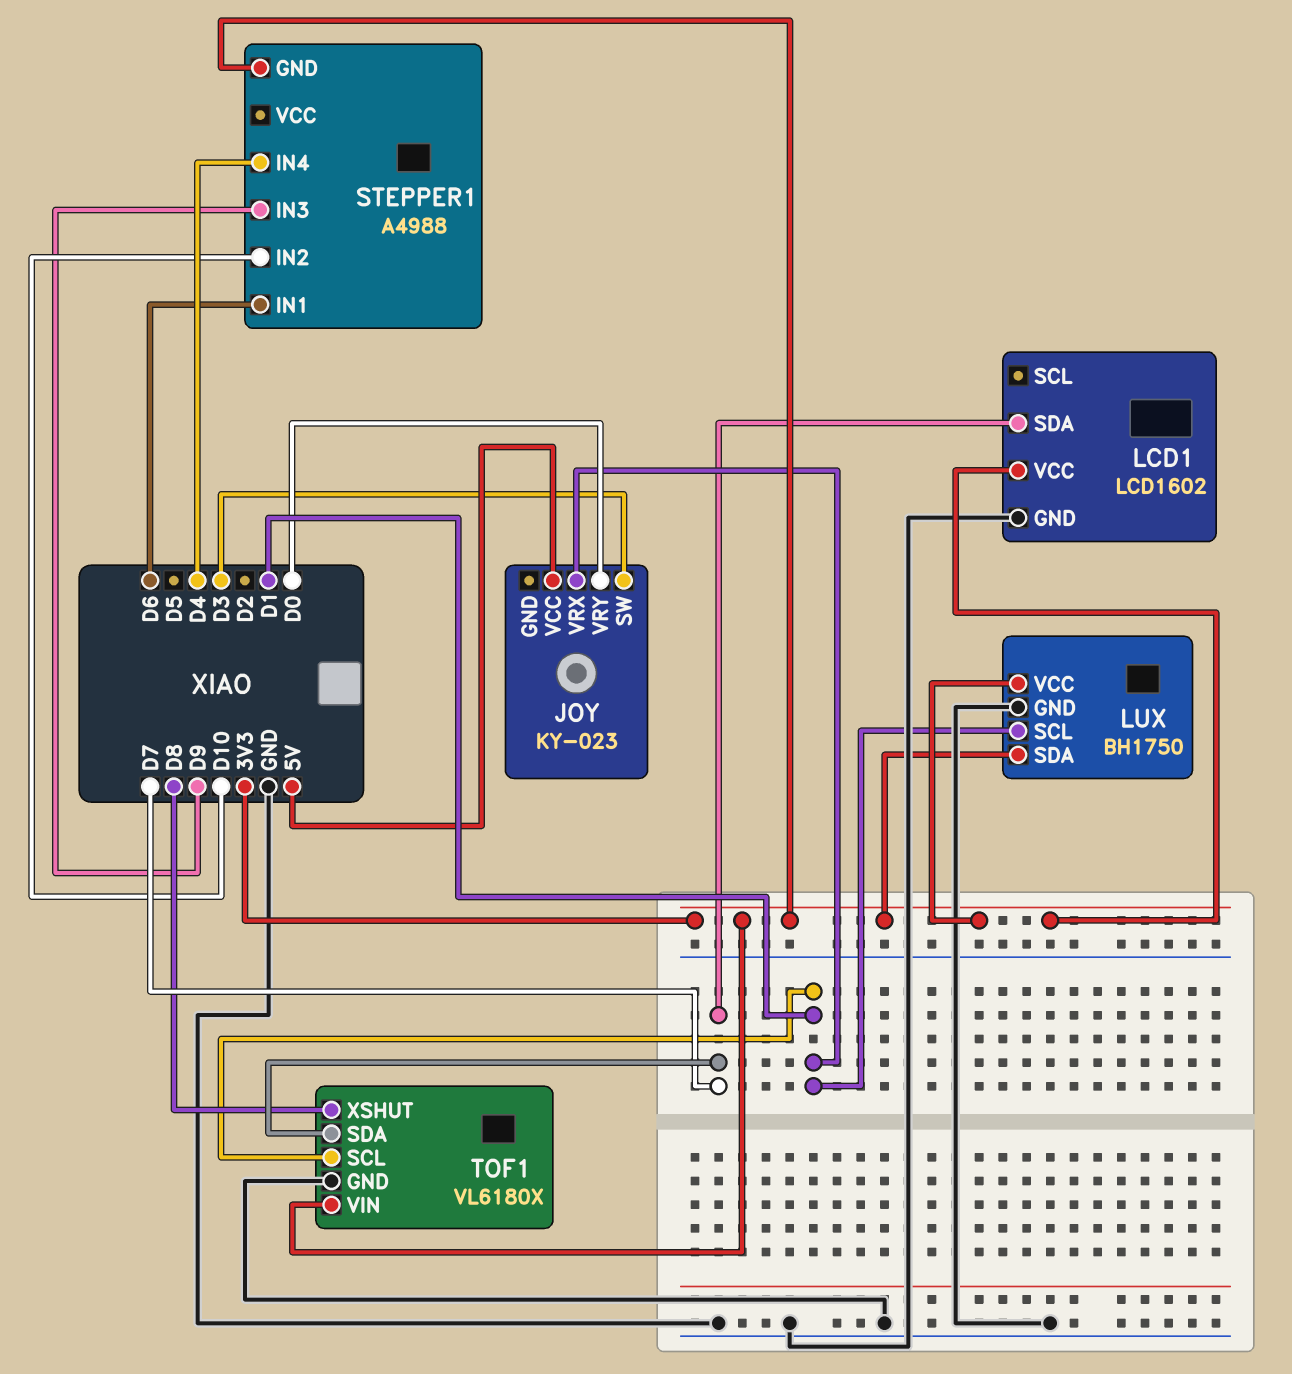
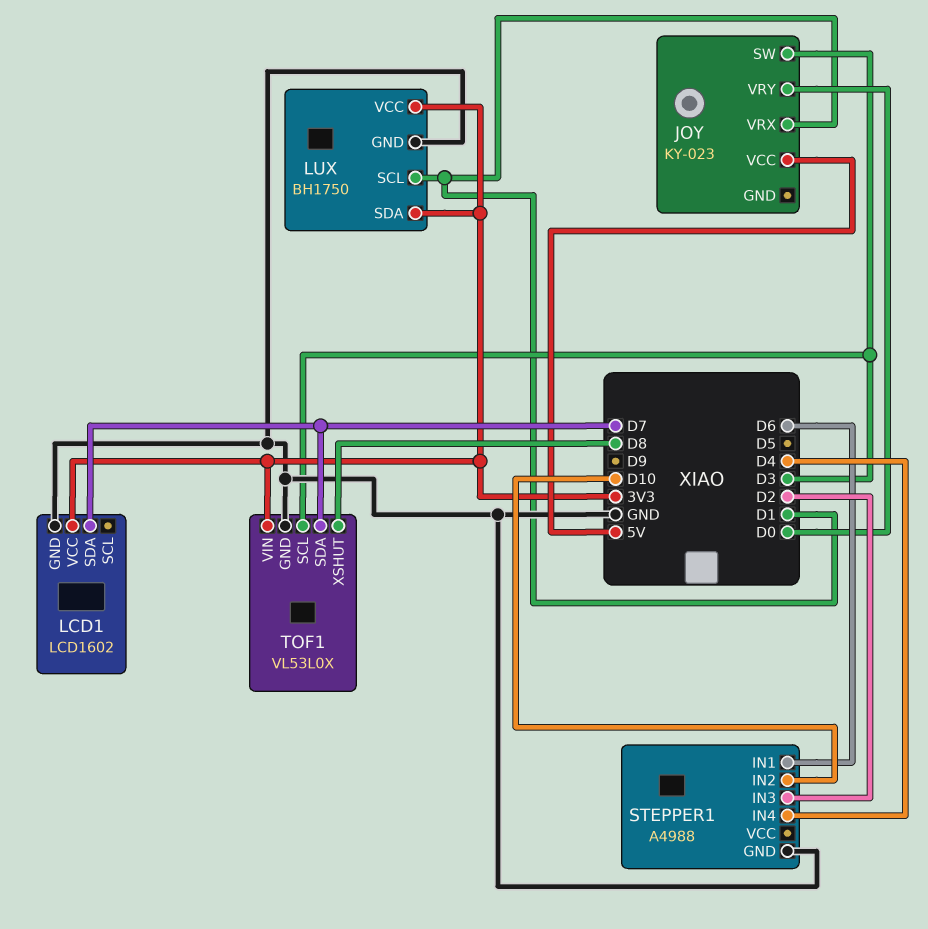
STEPPER1 pin GND: 3V3 -> GND
STEPPER1 pin IN3: D9 -> D2
TOF1: VL6180X -> VL53L0X
TOF1 pin SCL: D1 -> D3

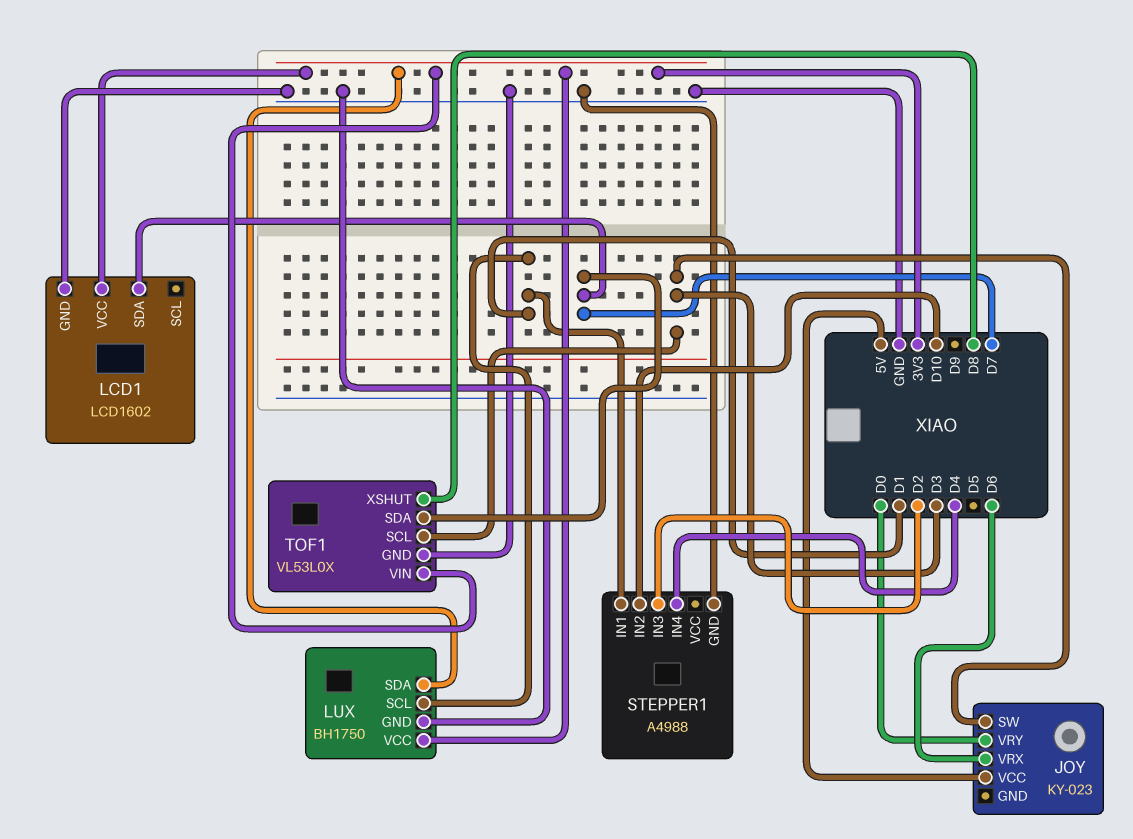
JOY pin VRX: D1 -> D6
STEPPER1 pin IN1: D6 -> D1

